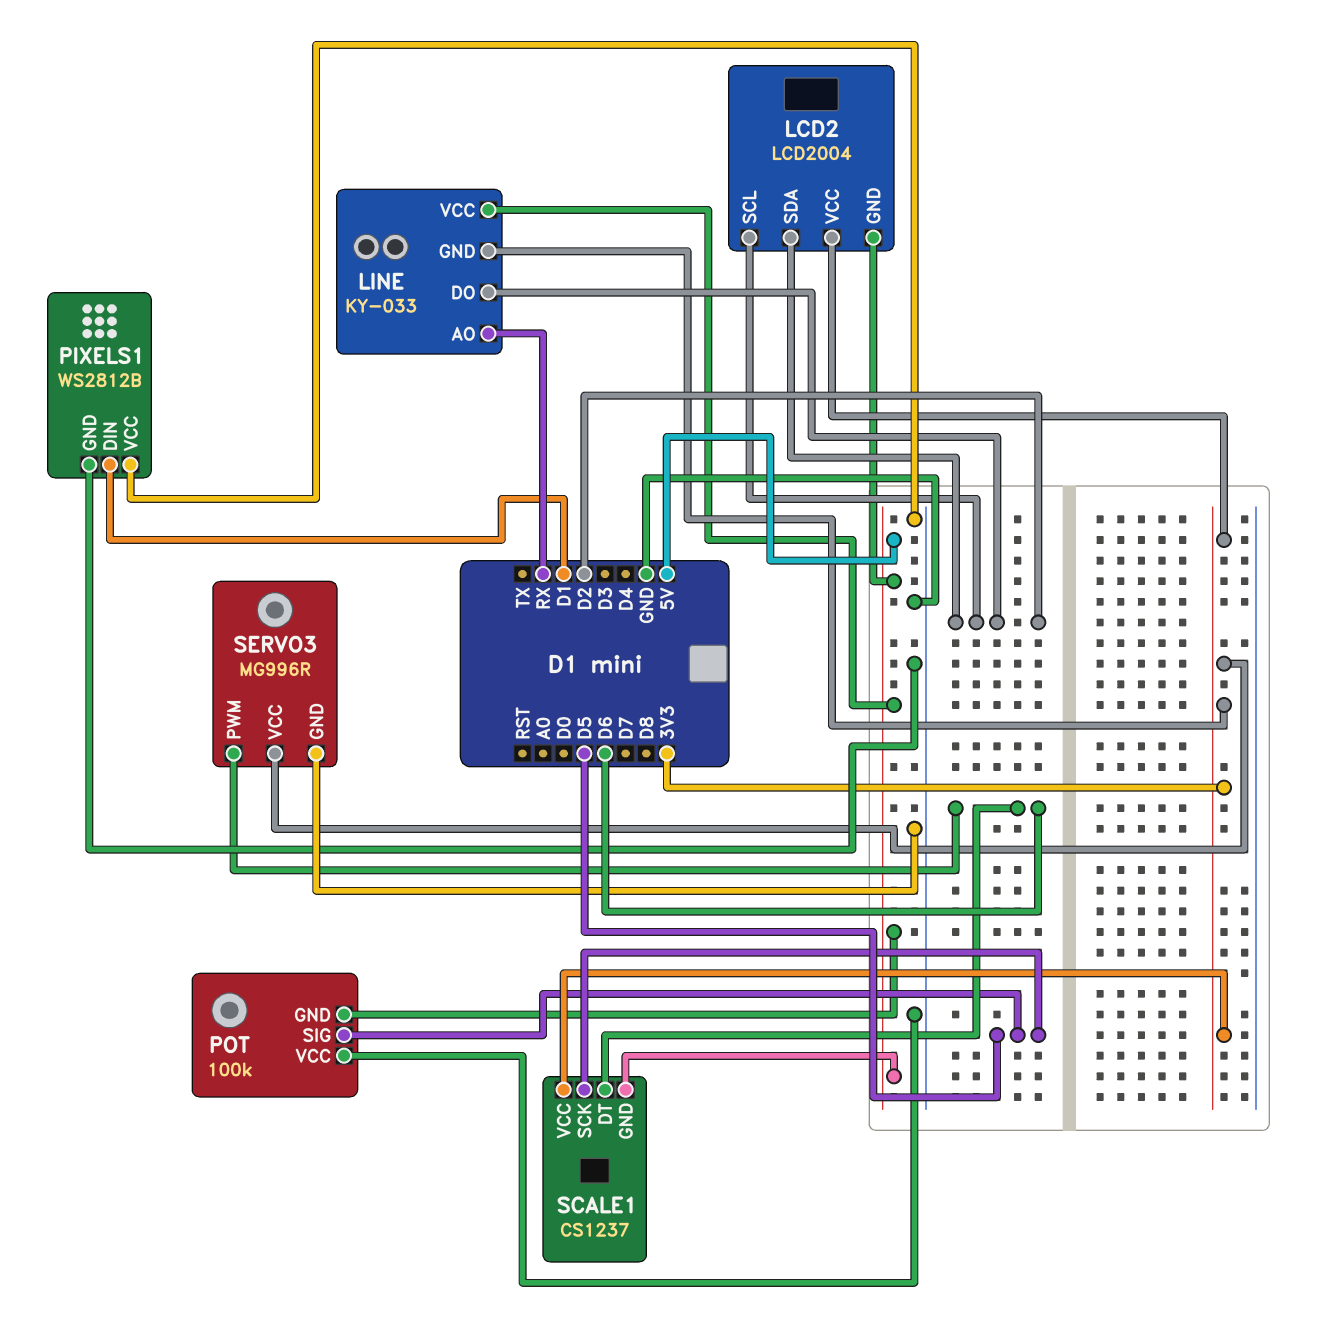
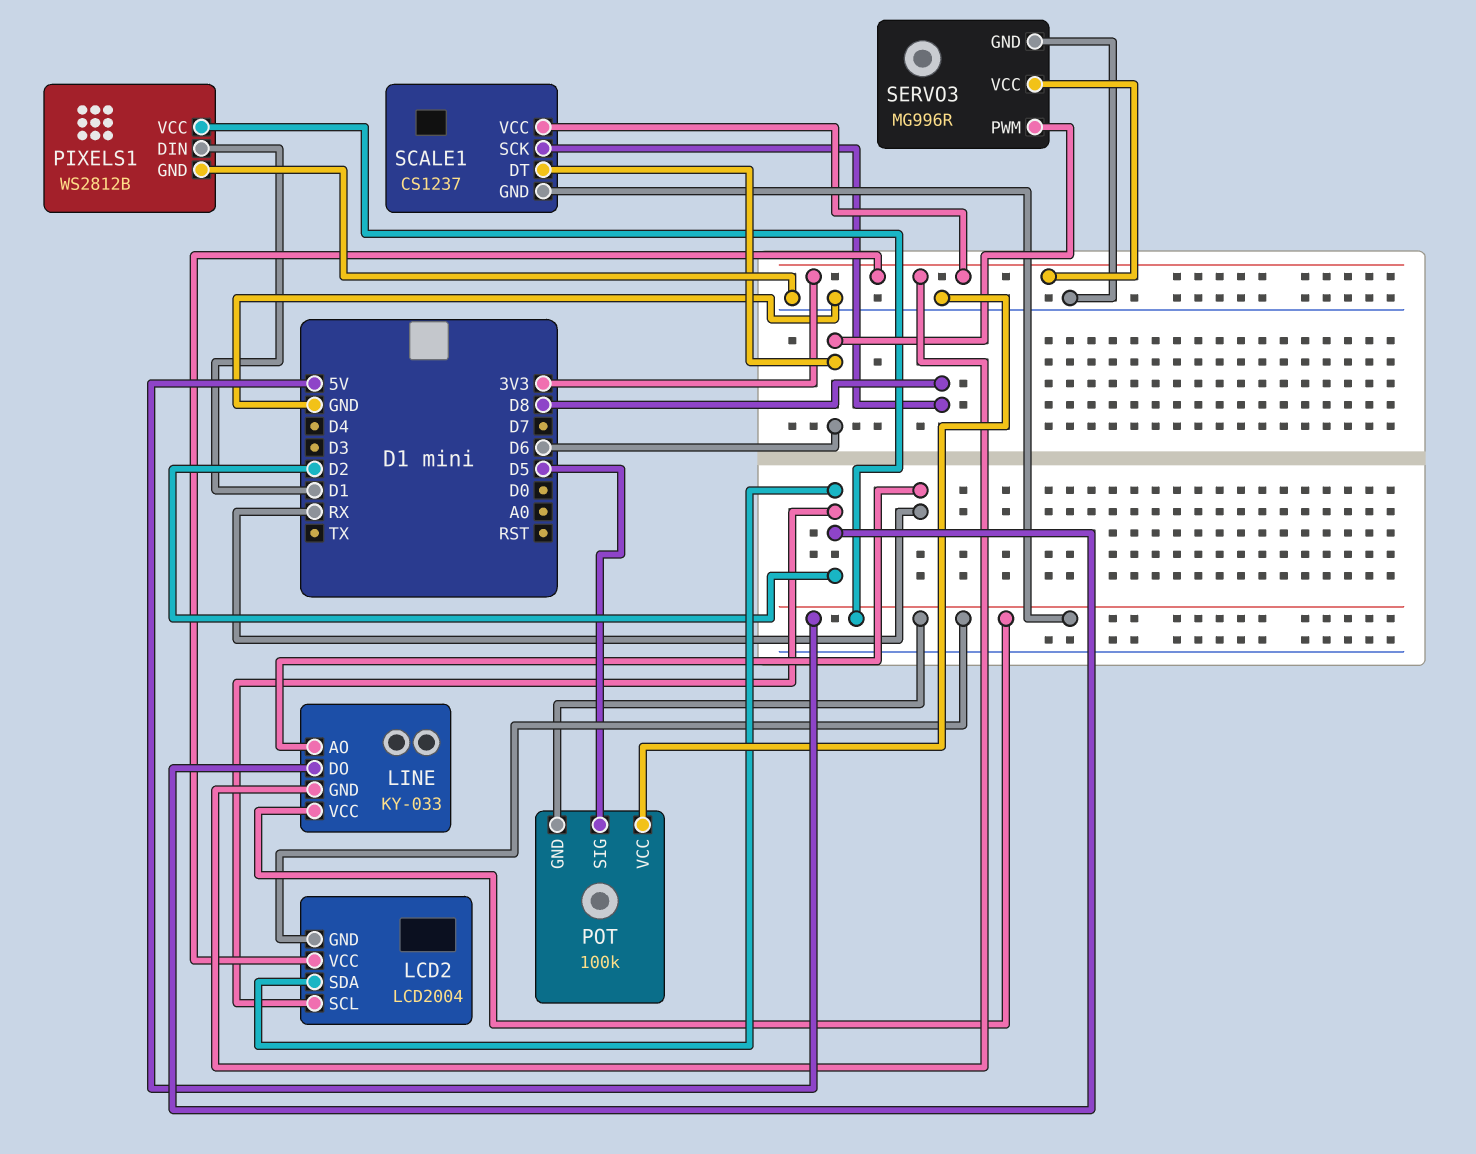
PIXELS1 pin VCC: GND -> 5V
SCALE1 pin SCK: D5 -> D8

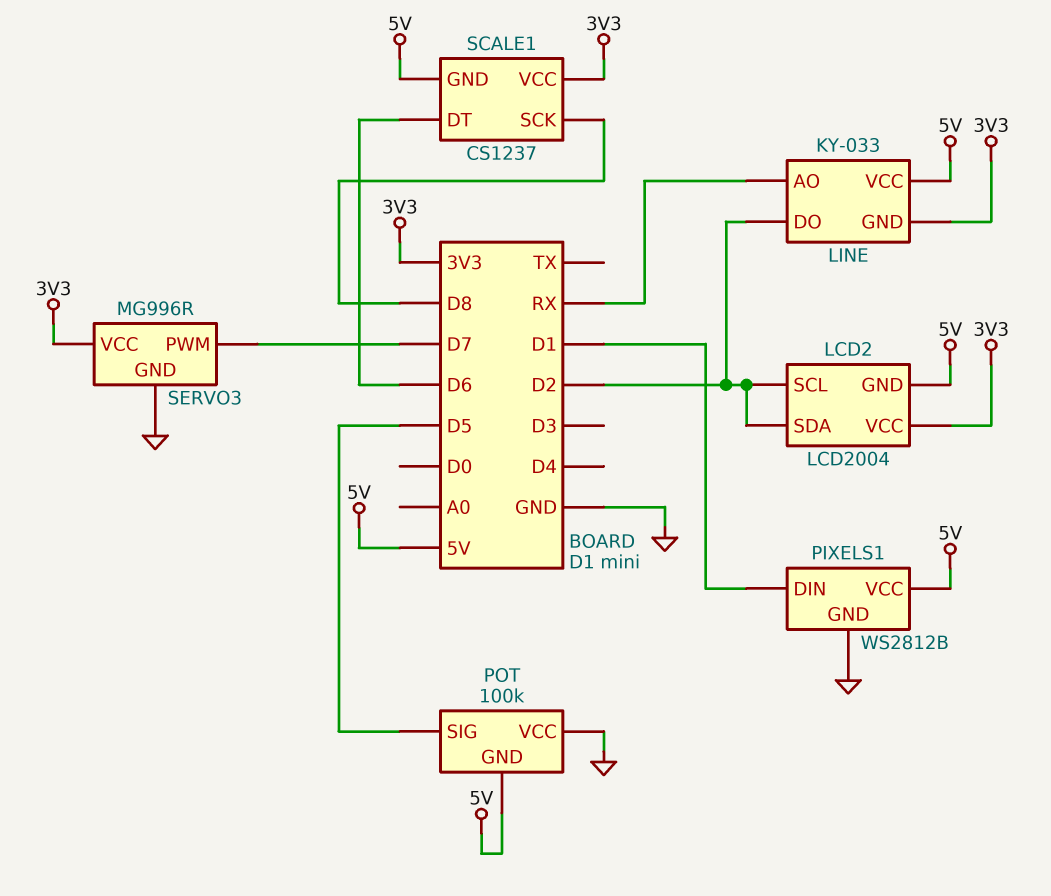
SERVO3 pin PWM: D6 -> D7

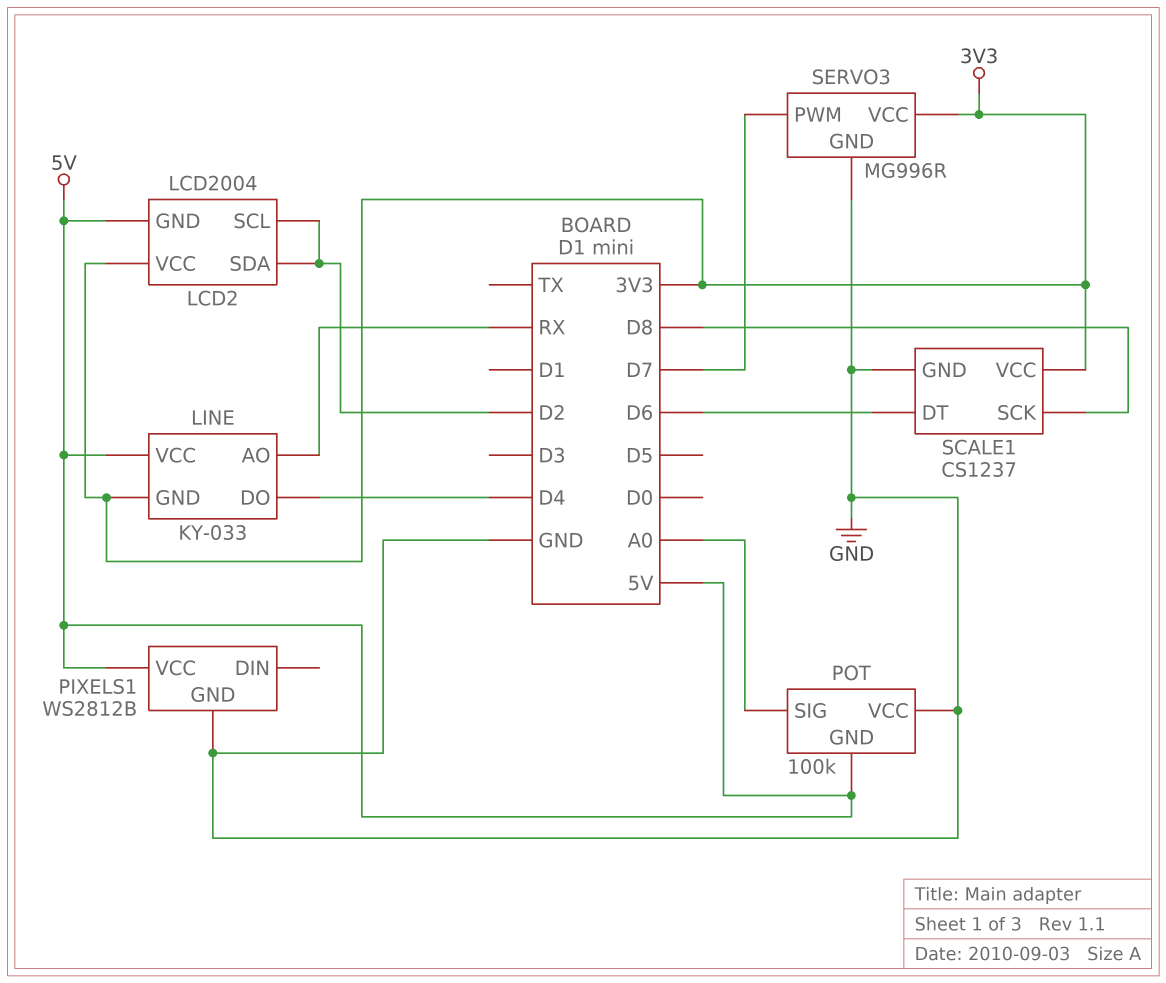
LINE pin DO: D2 -> D4
PIXELS1 pin DIN: D1 -> none
POT pin SIG: D5 -> A0
SCALE1 pin GND: 5V -> GND

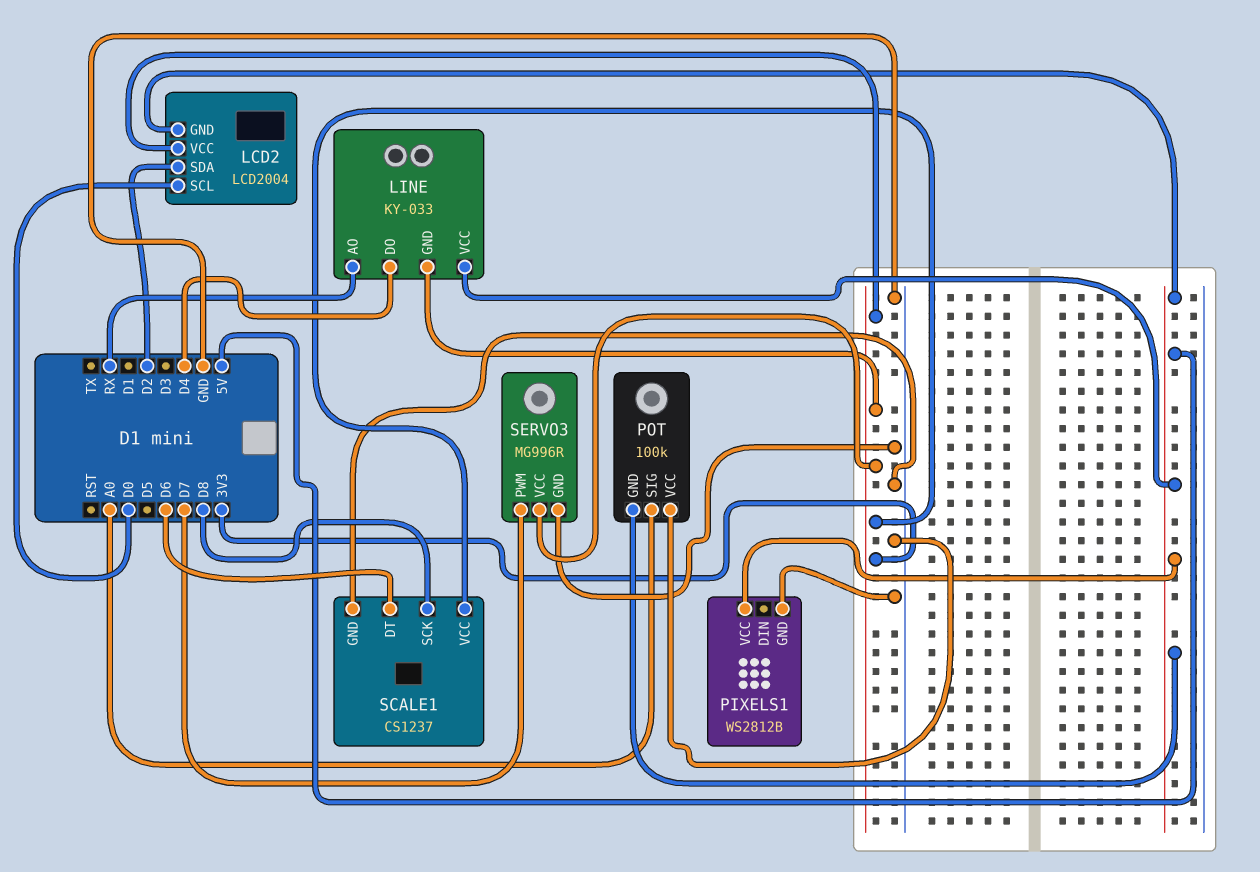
LCD2 pin SCL: D2 -> D0

